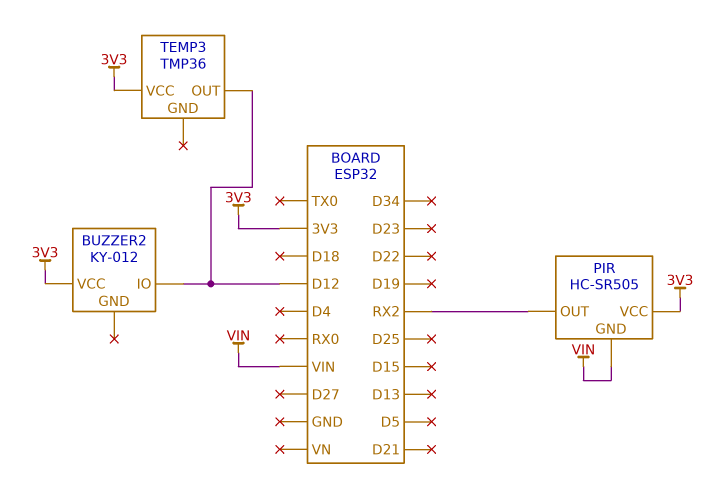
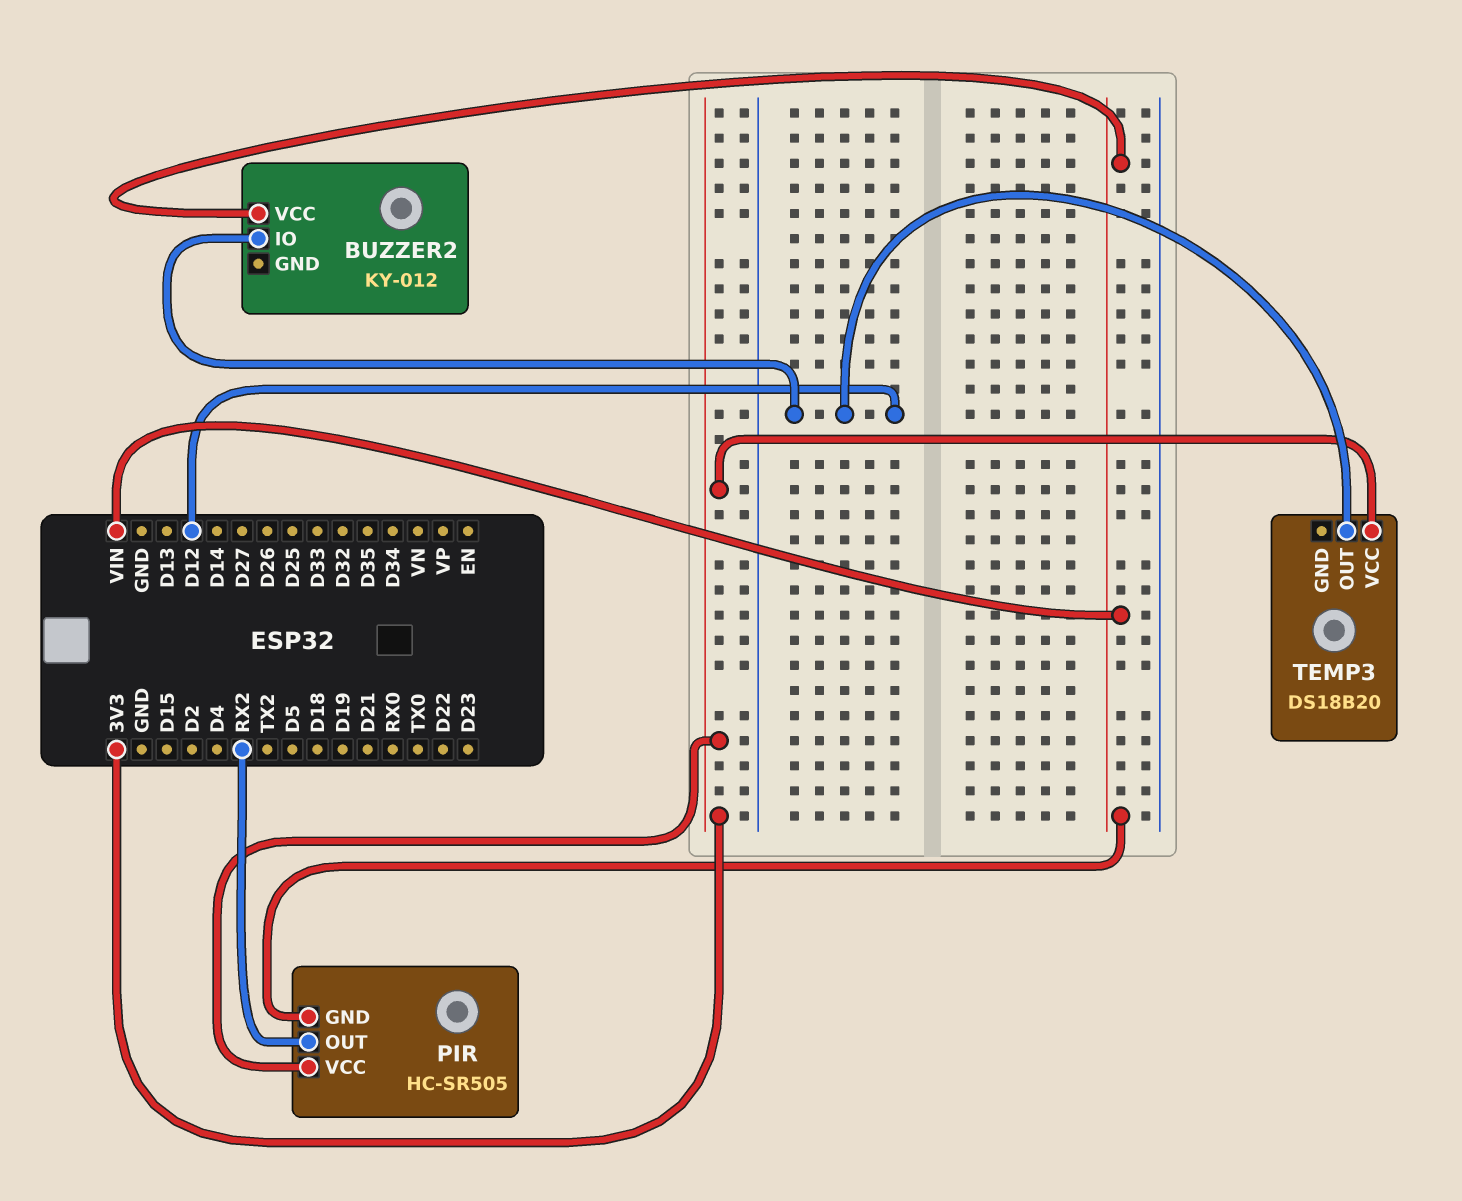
BUZZER2 pin VCC: 3V3 -> VIN
TEMP3: TMP36 -> DS18B20

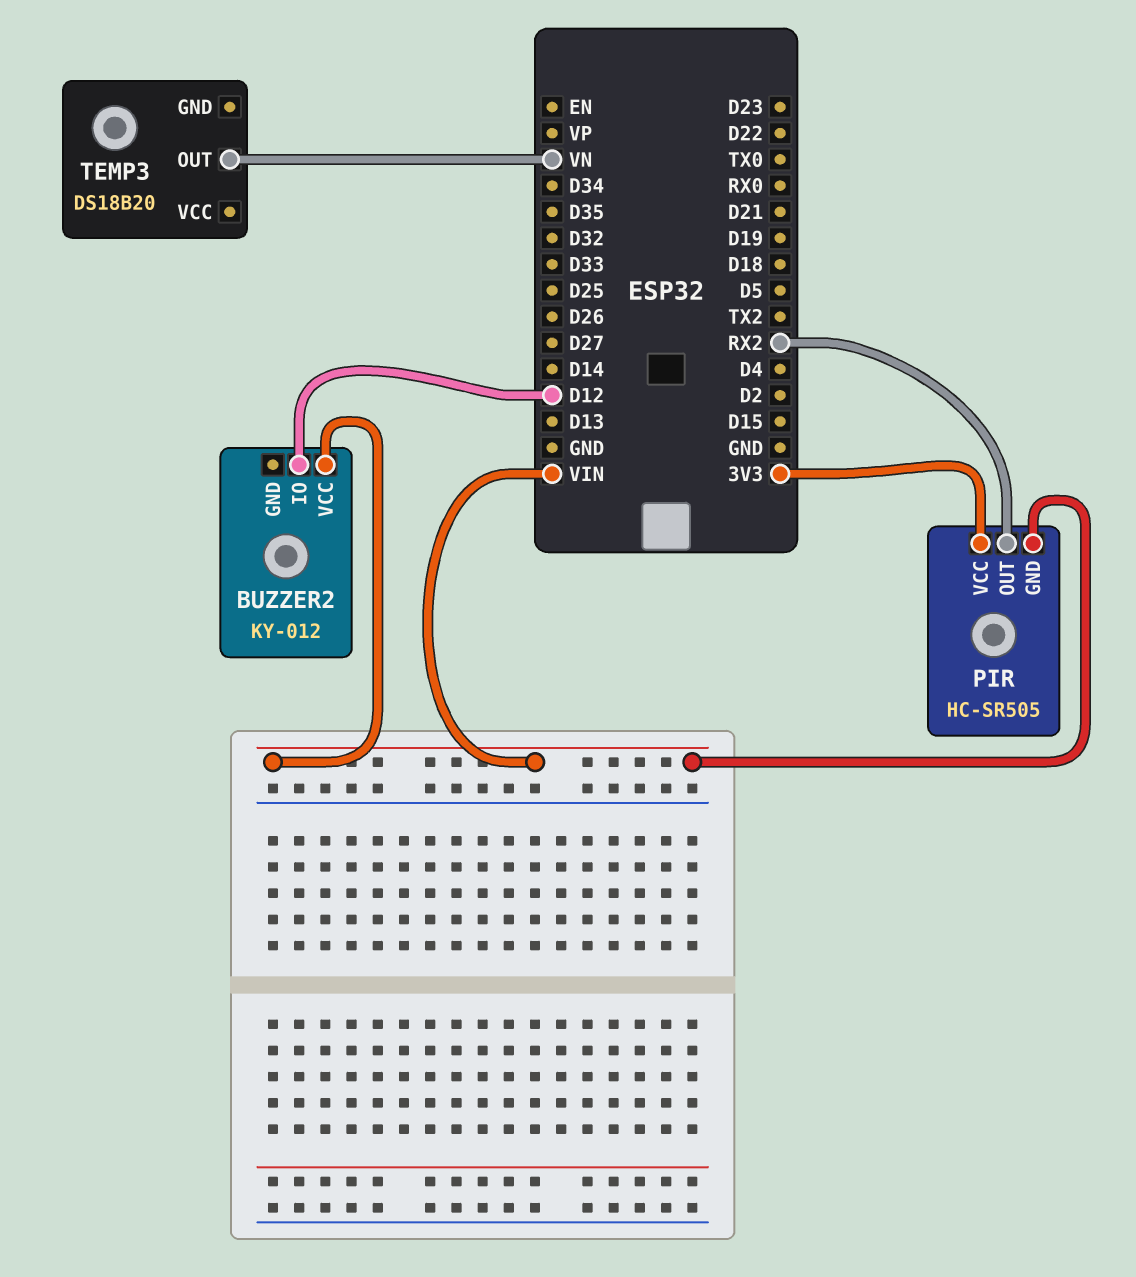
TEMP3 pin OUT: D12 -> VN
TEMP3 pin VCC: 3V3 -> none

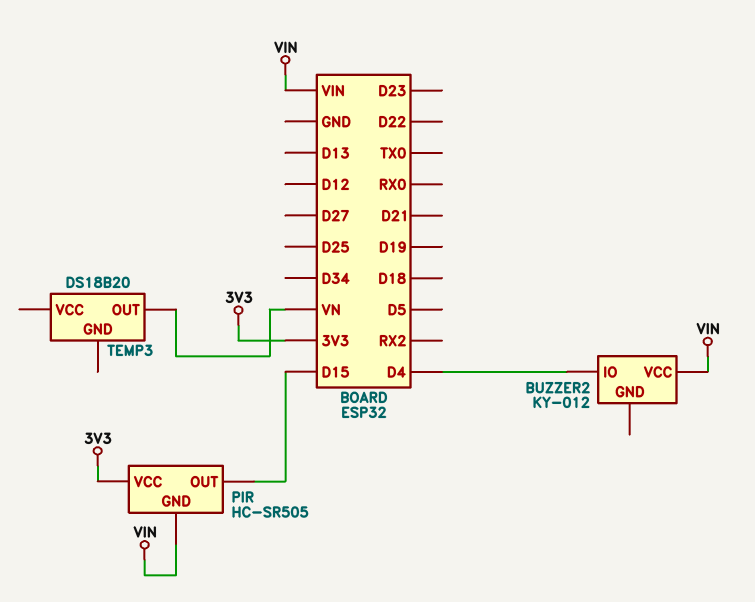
BUZZER2 pin IO: D12 -> D4
PIR pin OUT: RX2 -> D15

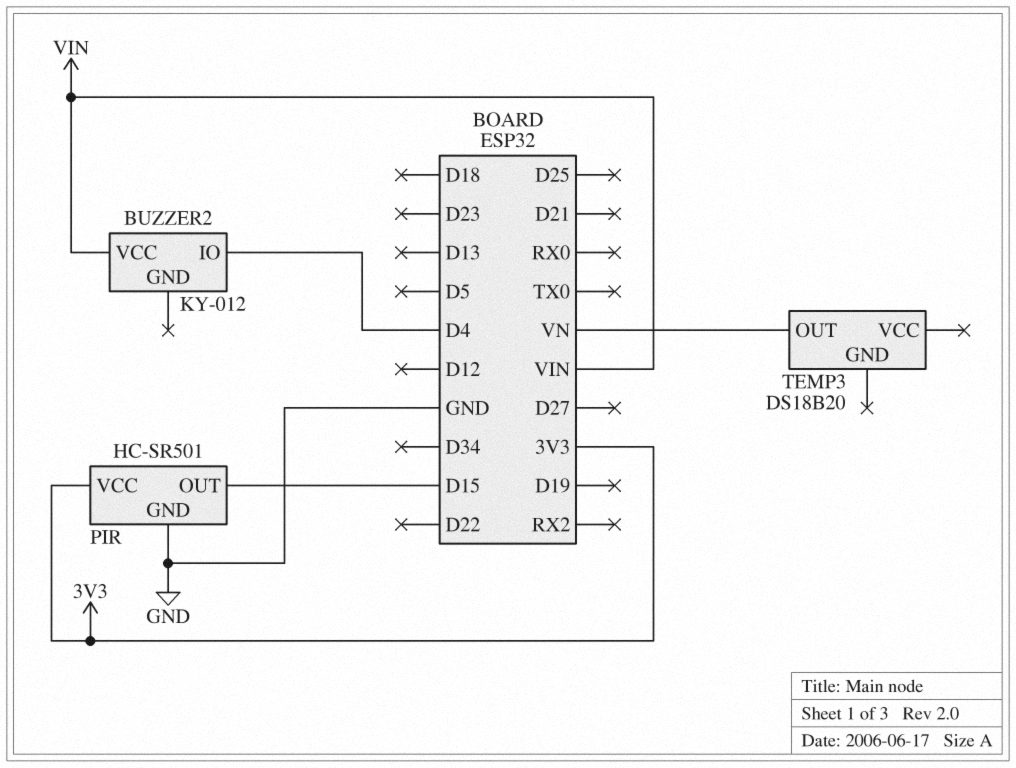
PIR: HC-SR505 -> HC-SR501
PIR pin GND: VIN -> GND

